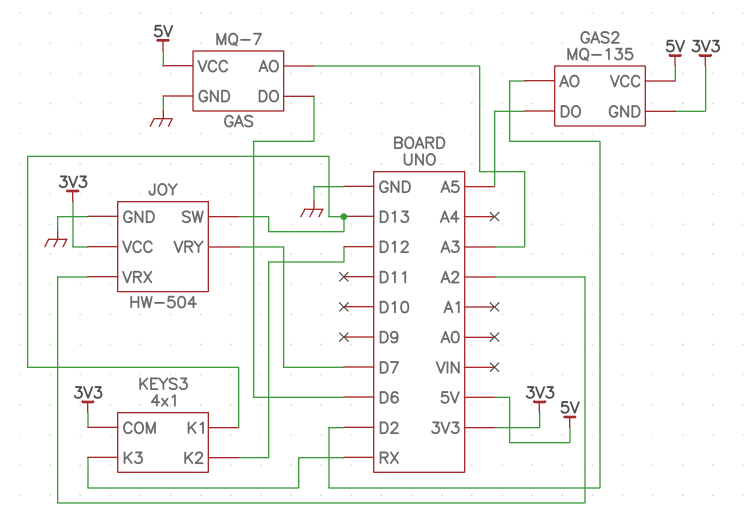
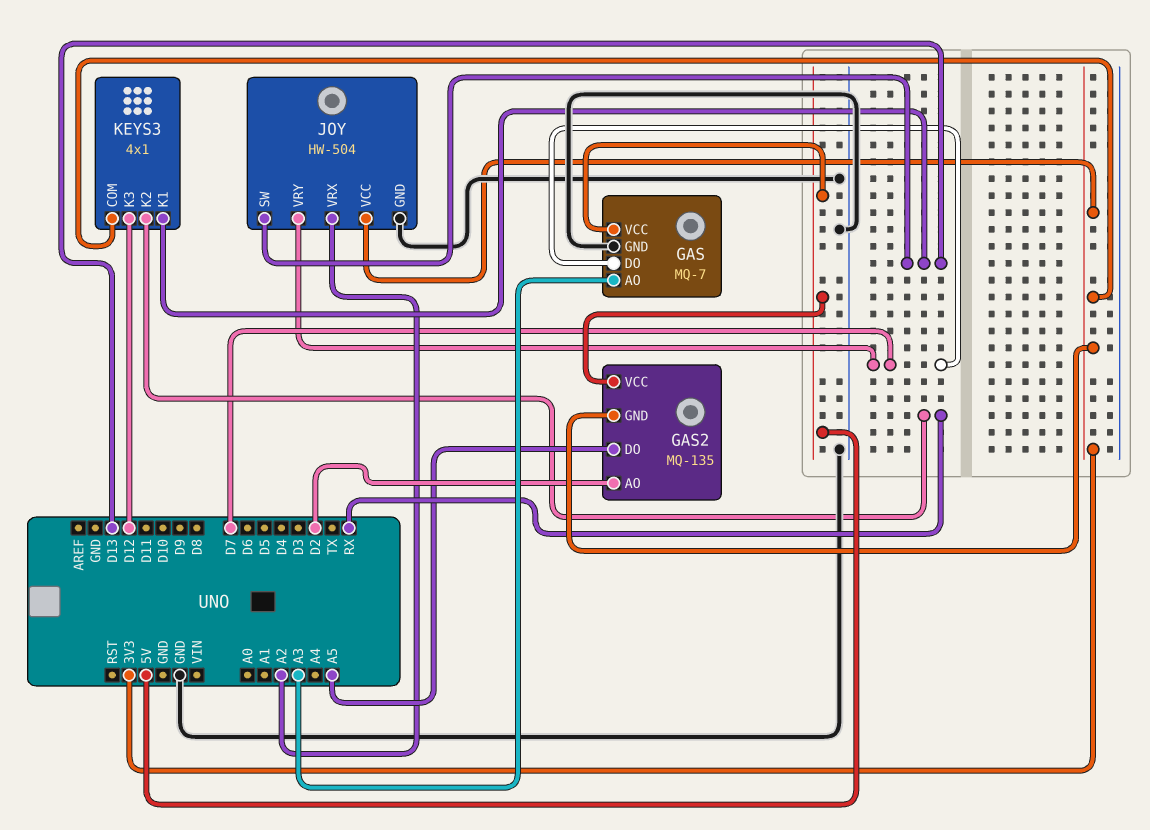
GAS pin DO: D6 -> D7
KEYS3 pin K2: D12 -> RX
KEYS3 pin K3: RX -> D12

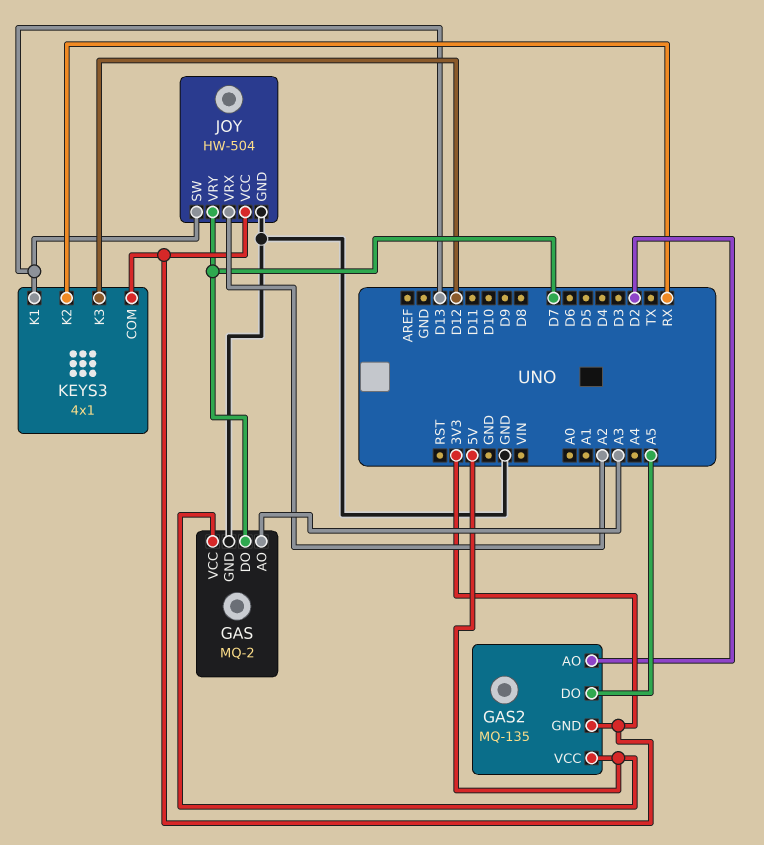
GAS: MQ-7 -> MQ-2

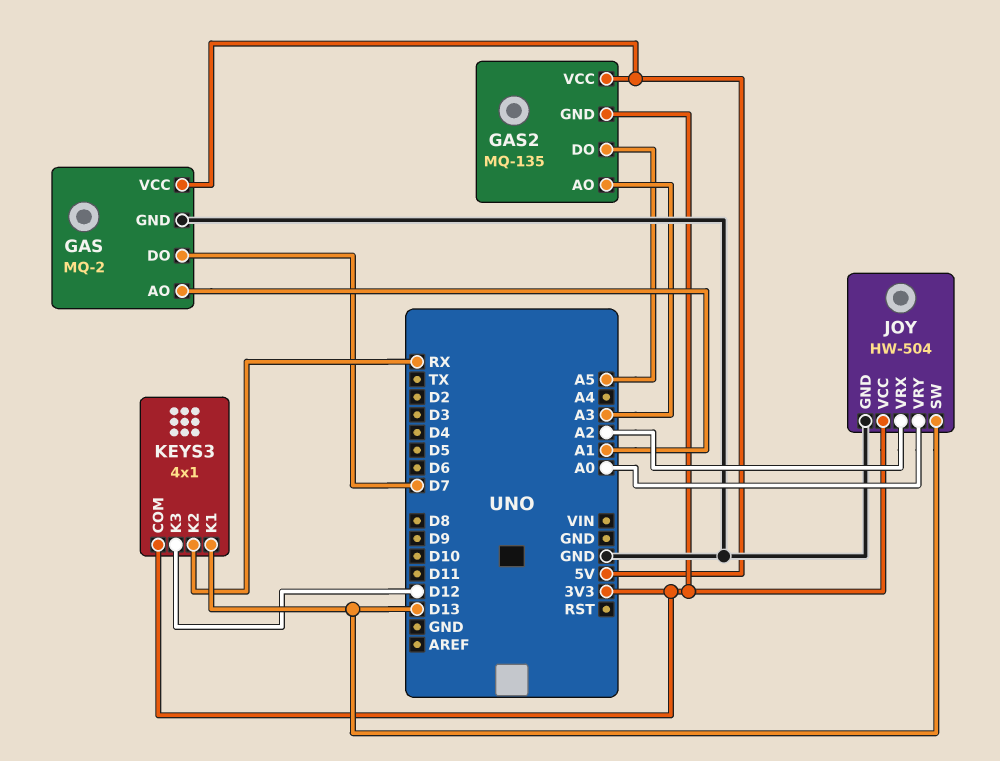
GAS pin AO: A3 -> A1
GAS2 pin AO: D2 -> A3
JOY pin VRY: D7 -> A0

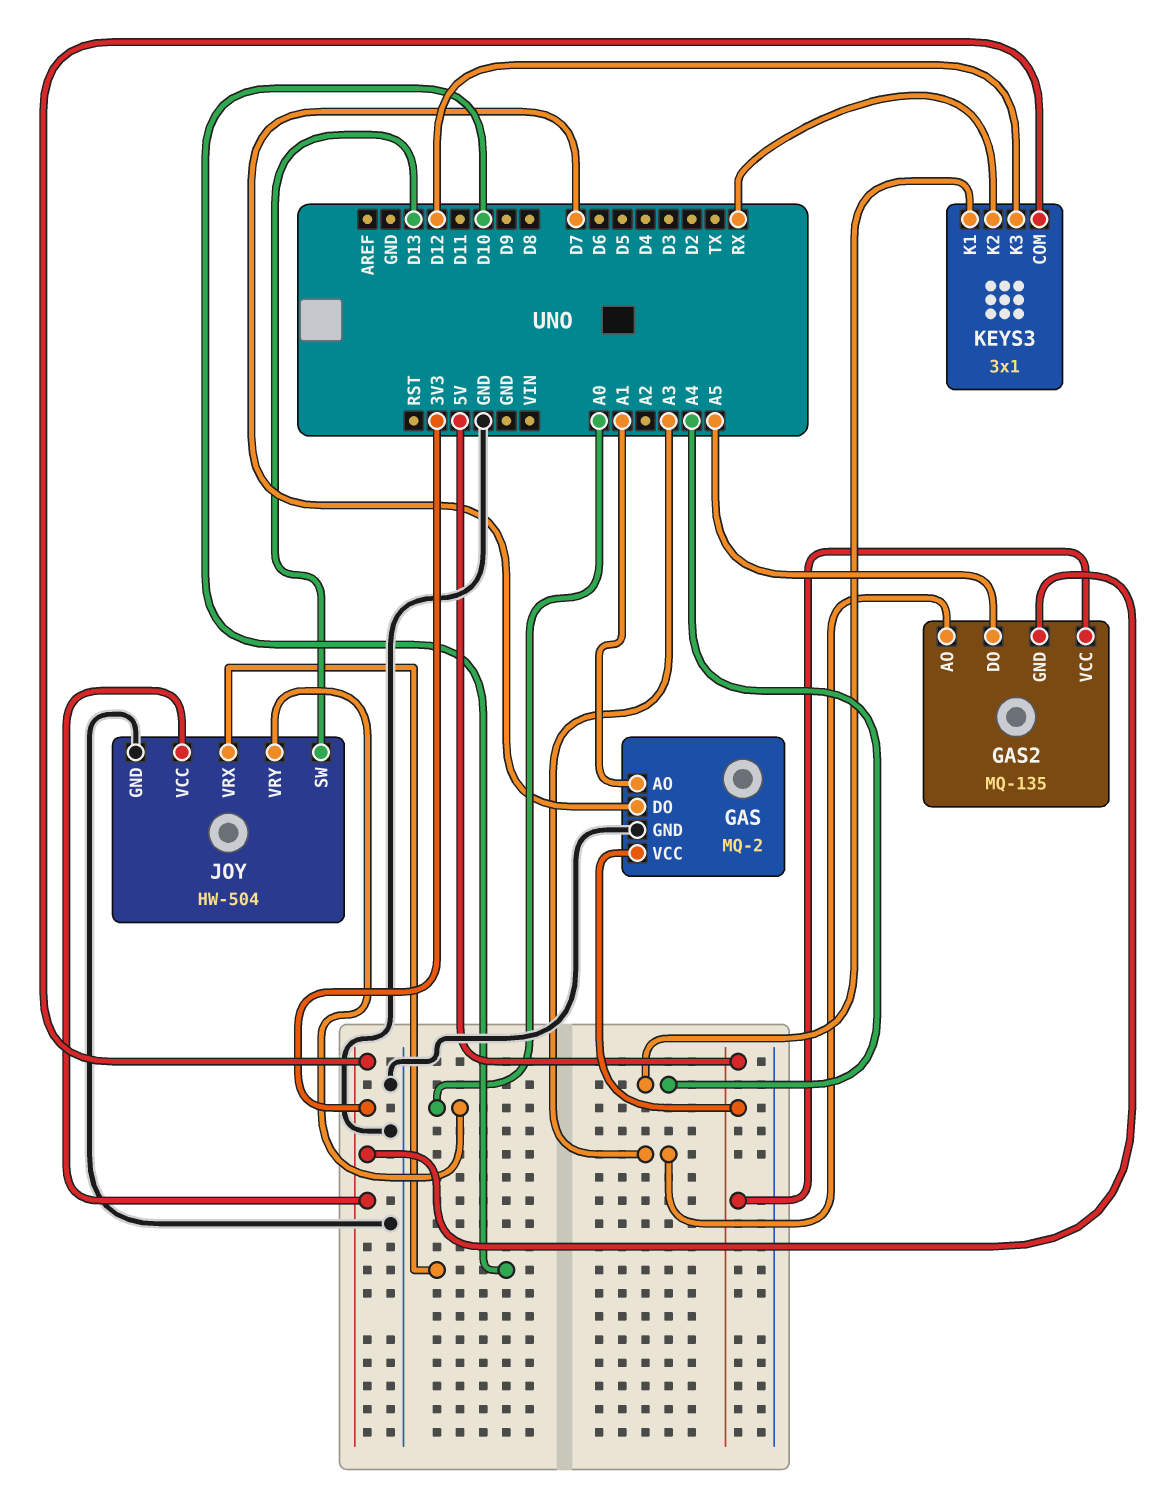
JOY pin VRX: A2 -> D10
KEYS3: 4x1 -> 3x1
KEYS3 pin K1: D13 -> A4

